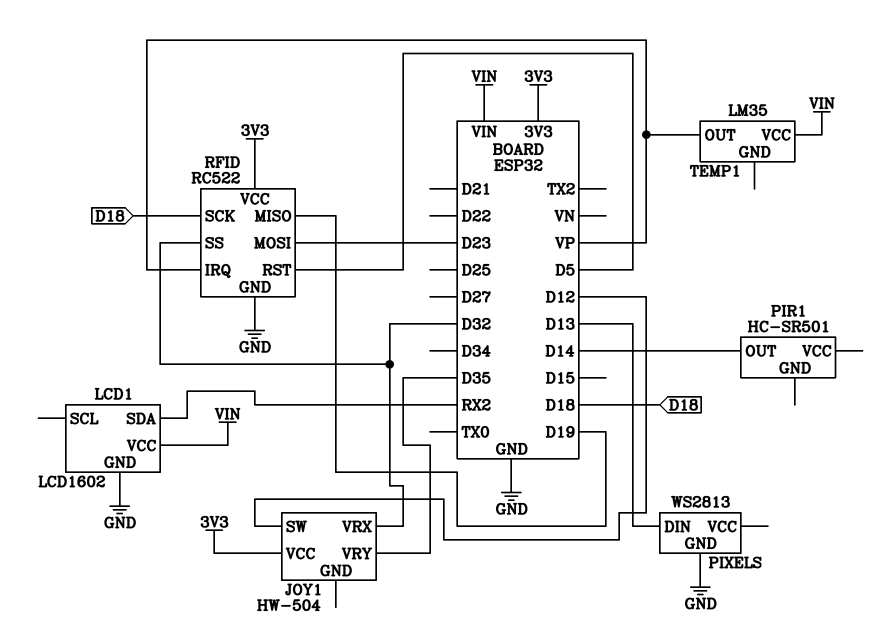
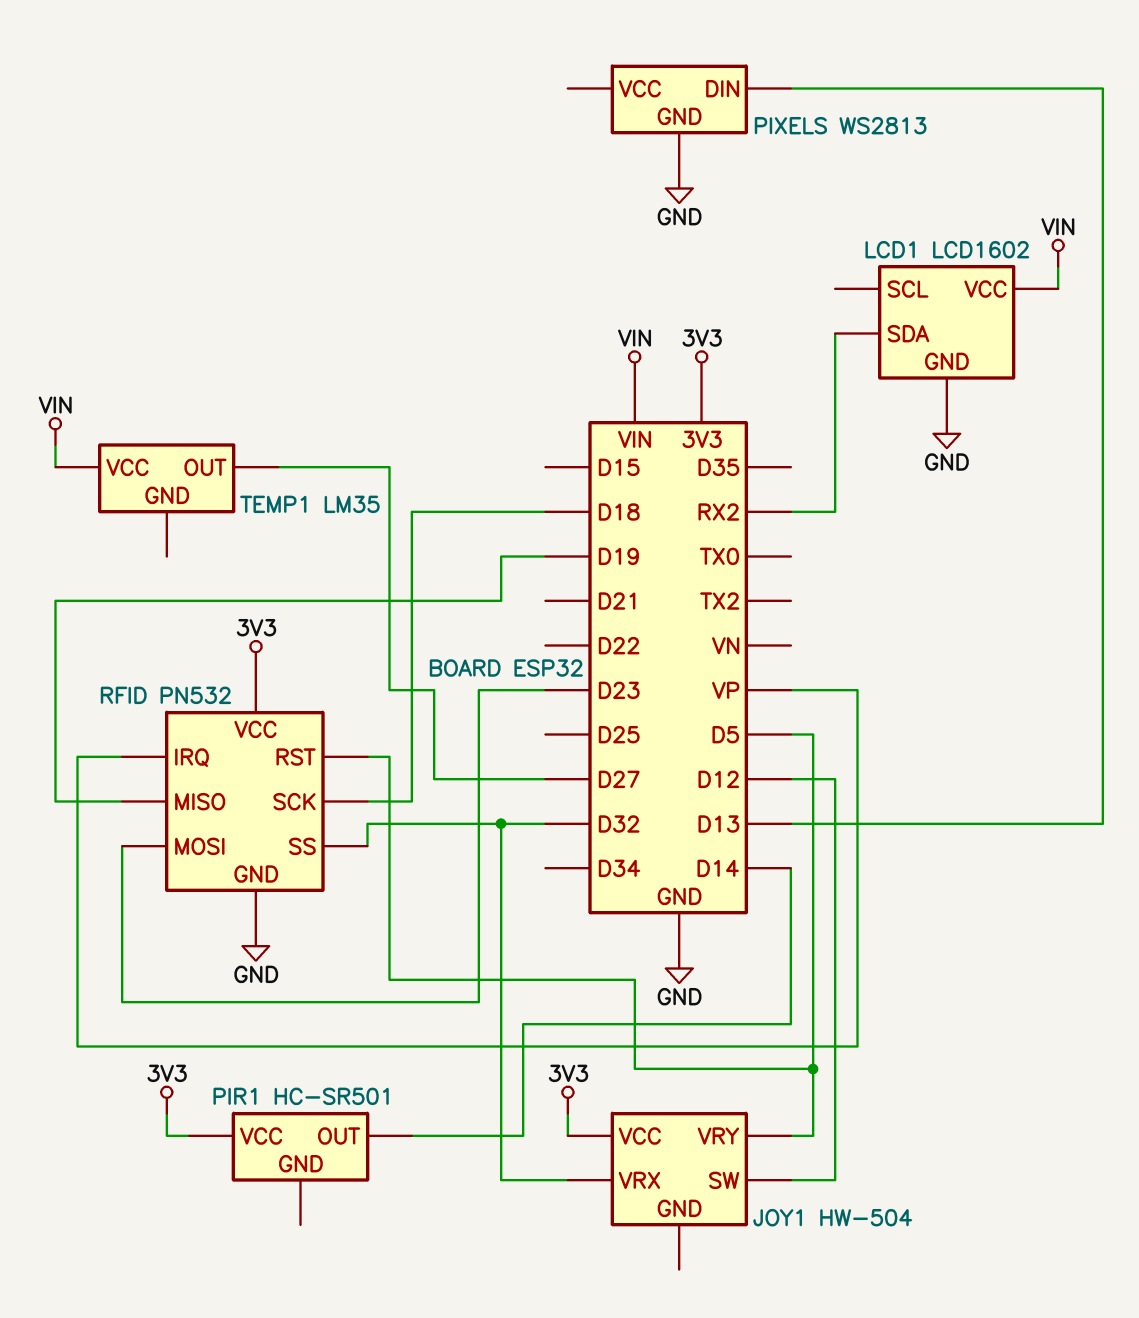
JOY1 pin VRY: D35 -> D5
PIR1 pin VCC: none -> 3V3
RFID: RC522 -> PN532
TEMP1 pin OUT: VP -> D27

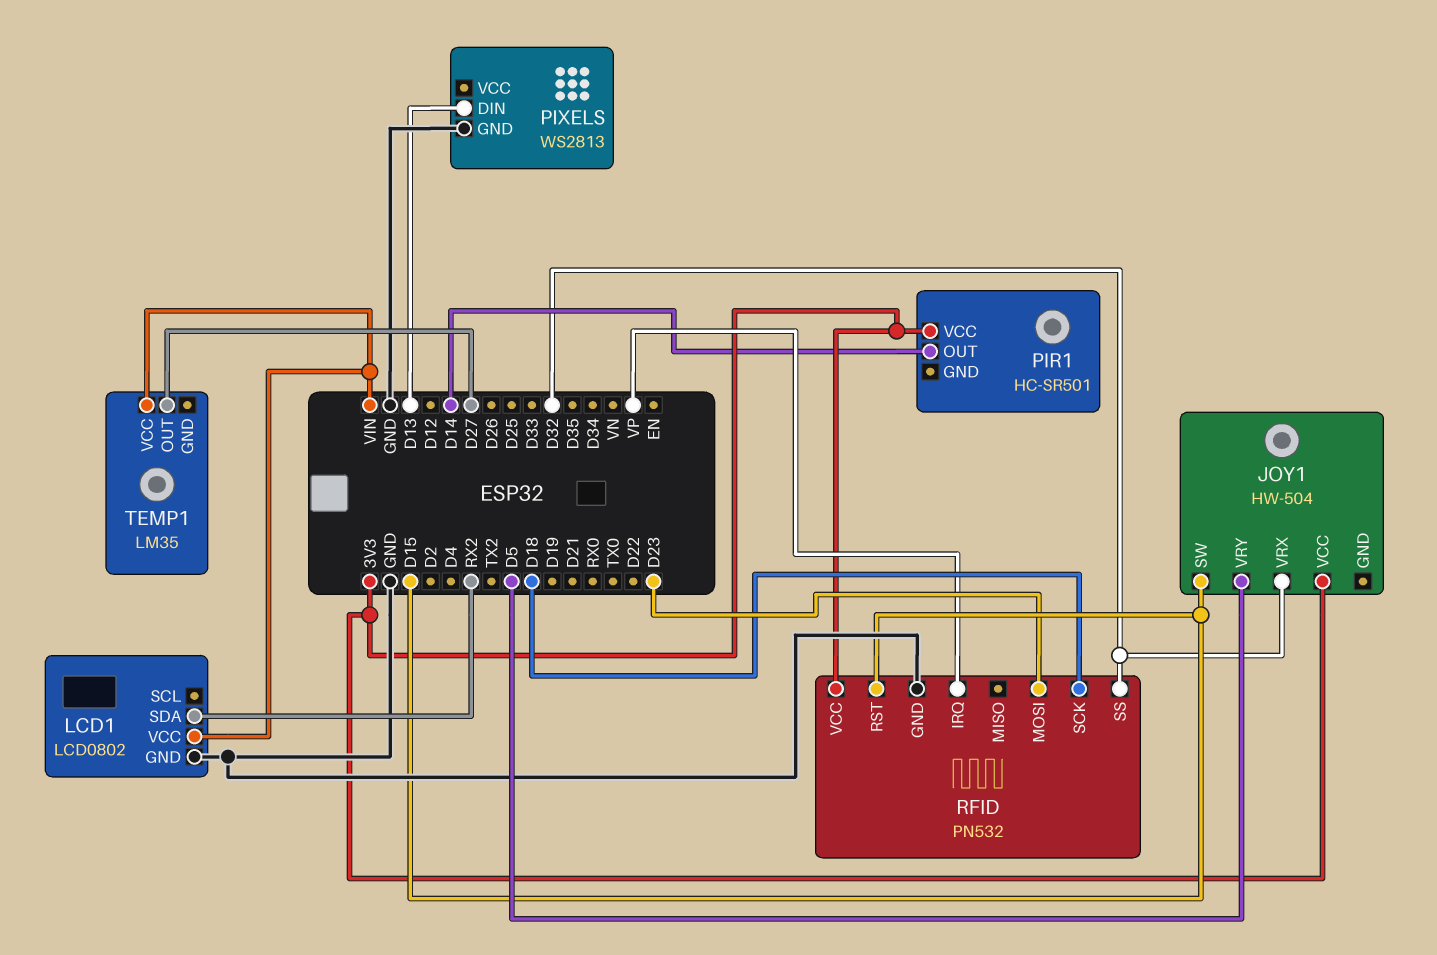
JOY1 pin SW: D12 -> D15
LCD1: LCD1602 -> LCD0802
RFID pin MISO: D19 -> none
RFID pin RST: D5 -> D15

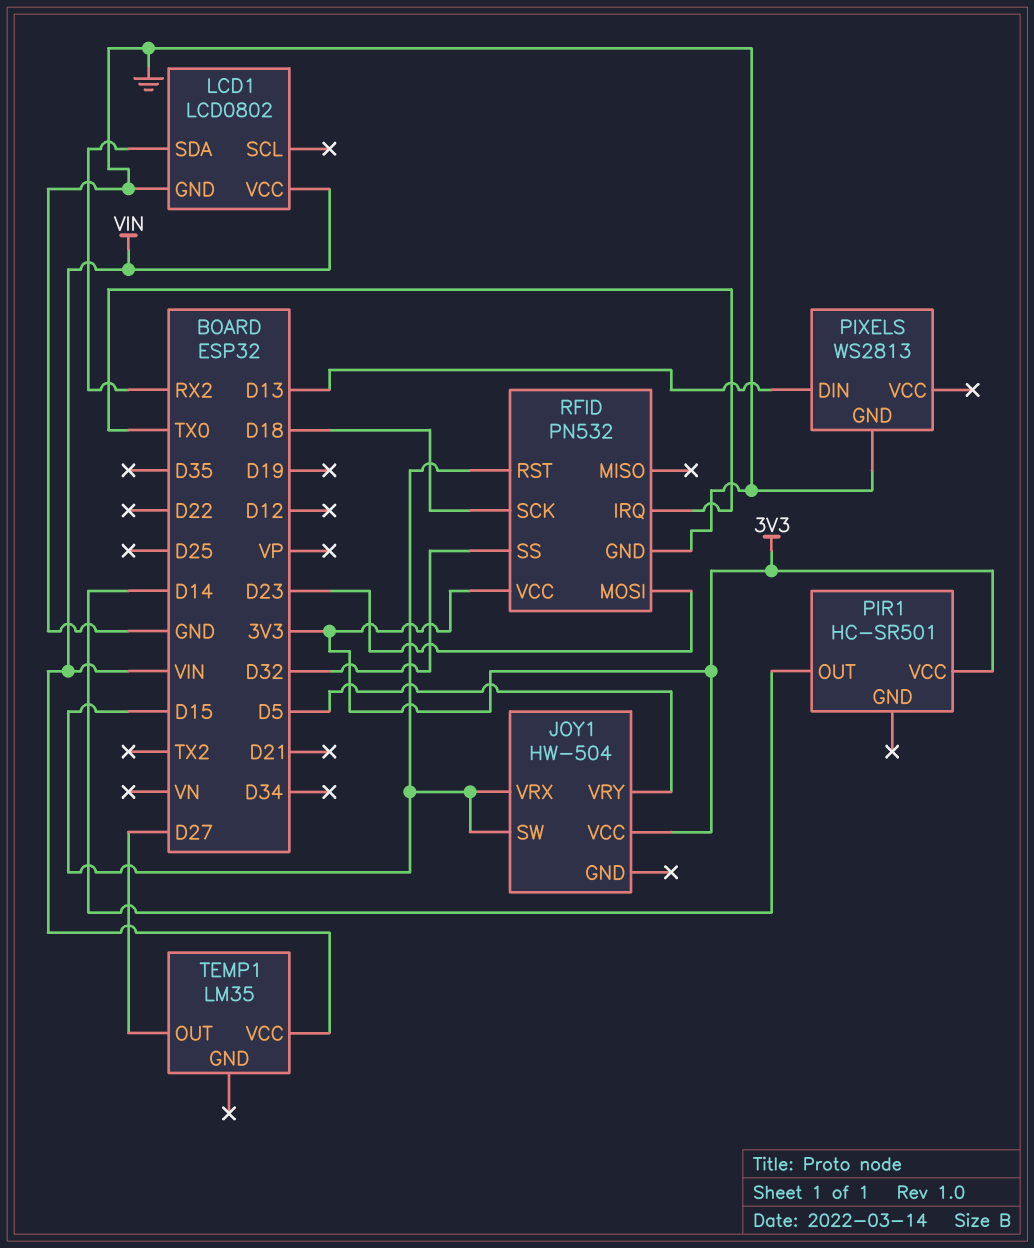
JOY1 pin VRX: D32 -> D15
RFID pin IRQ: VP -> TX0

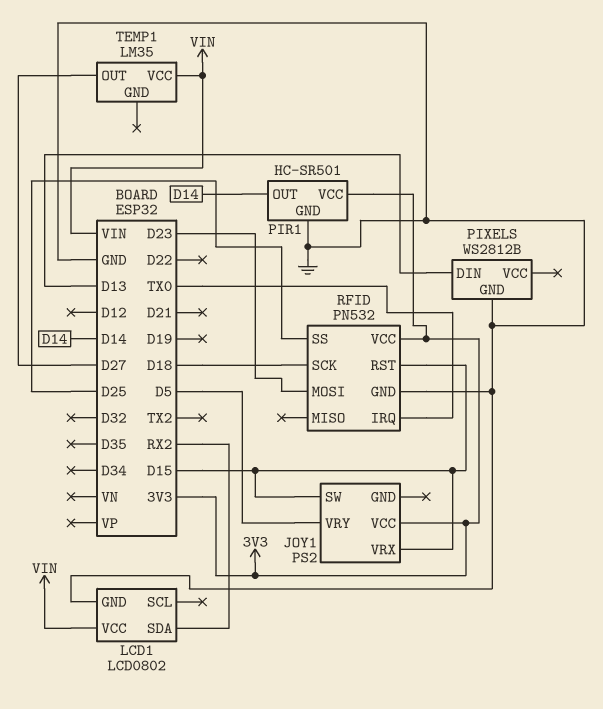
JOY1: HW-504 -> PS2
PIR1 pin GND: none -> GND
PIXELS: WS2813 -> WS2812B
RFID pin SS: D32 -> D25

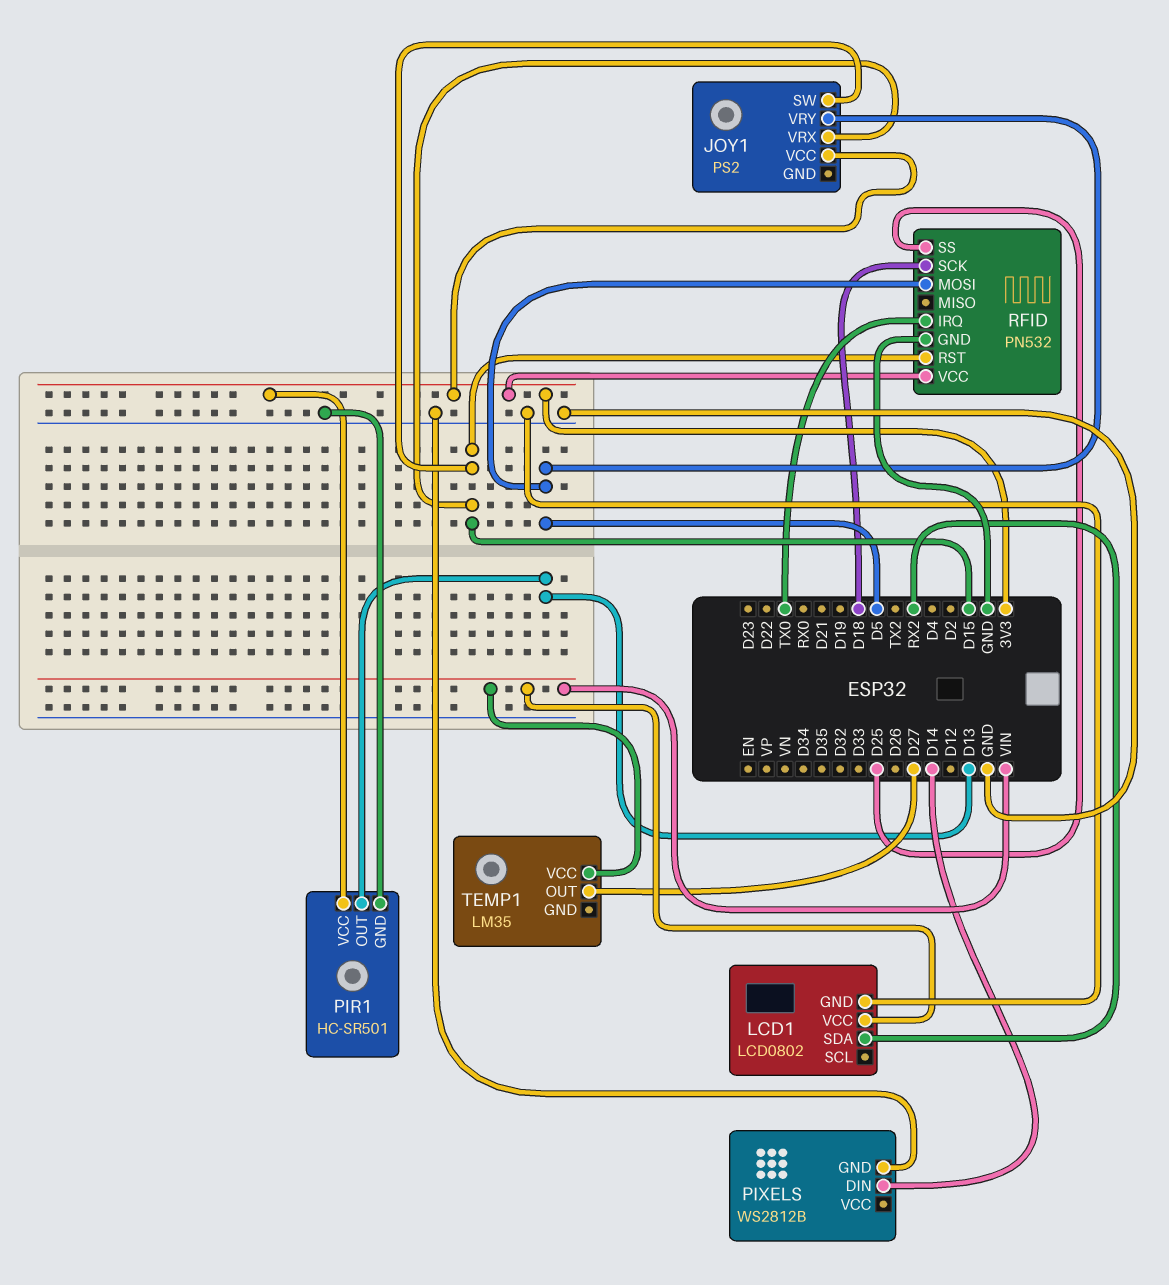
PIR1 pin OUT: D14 -> D13
PIXELS pin DIN: D13 -> D14
RFID pin MOSI: D23 -> D5

